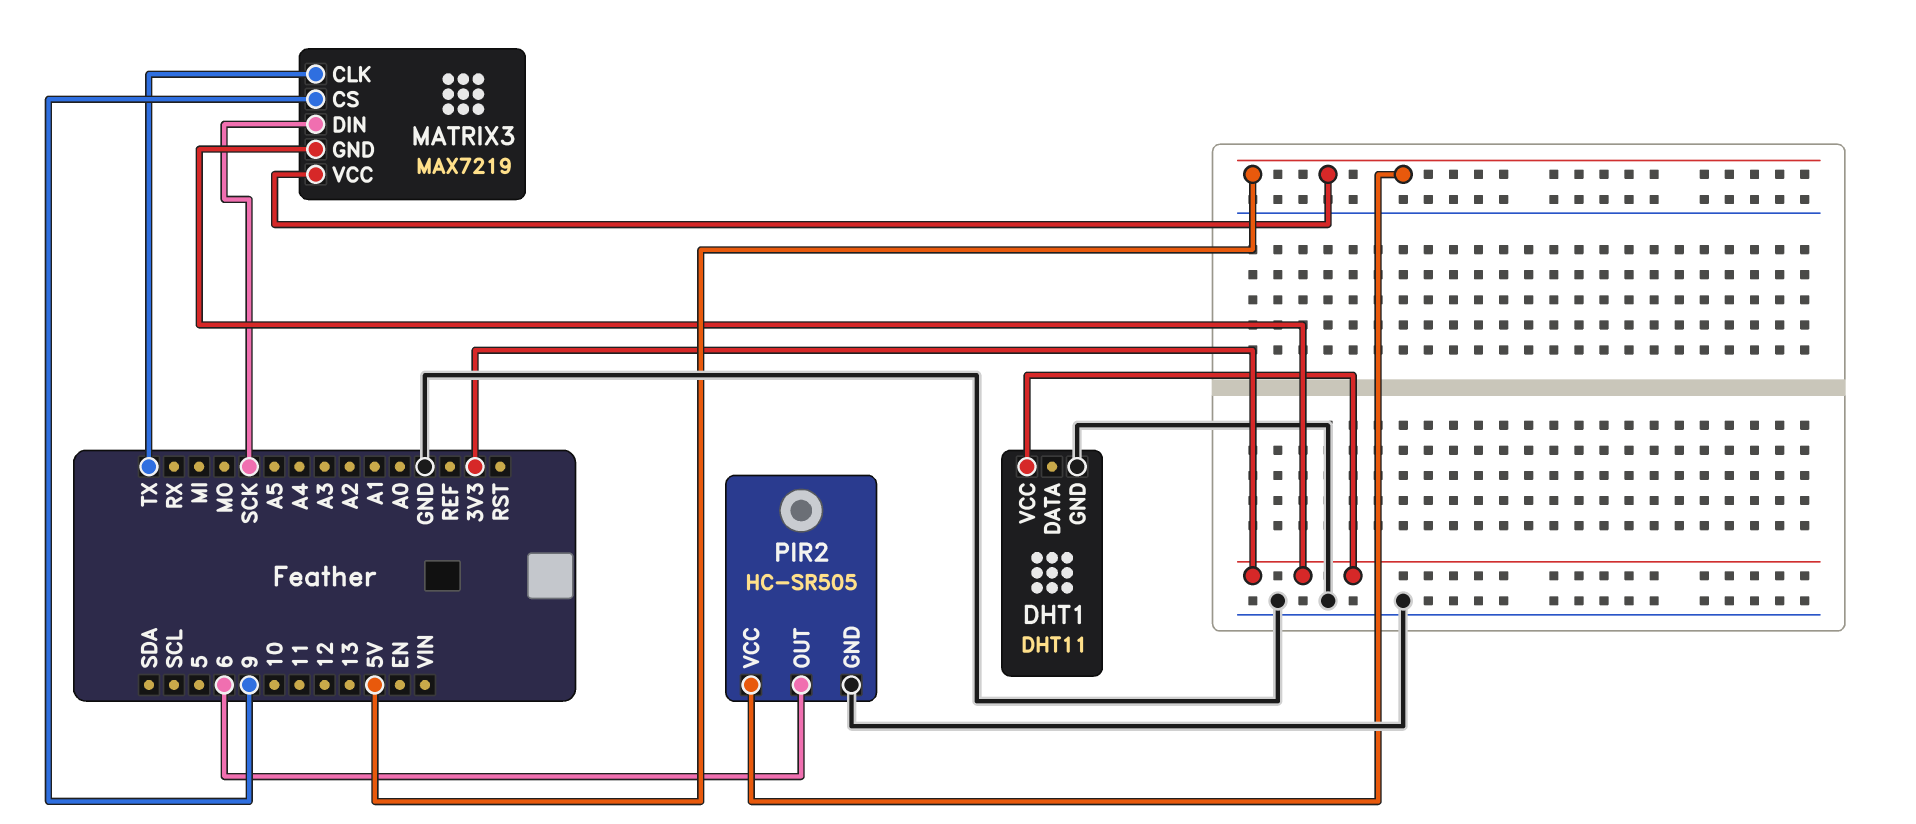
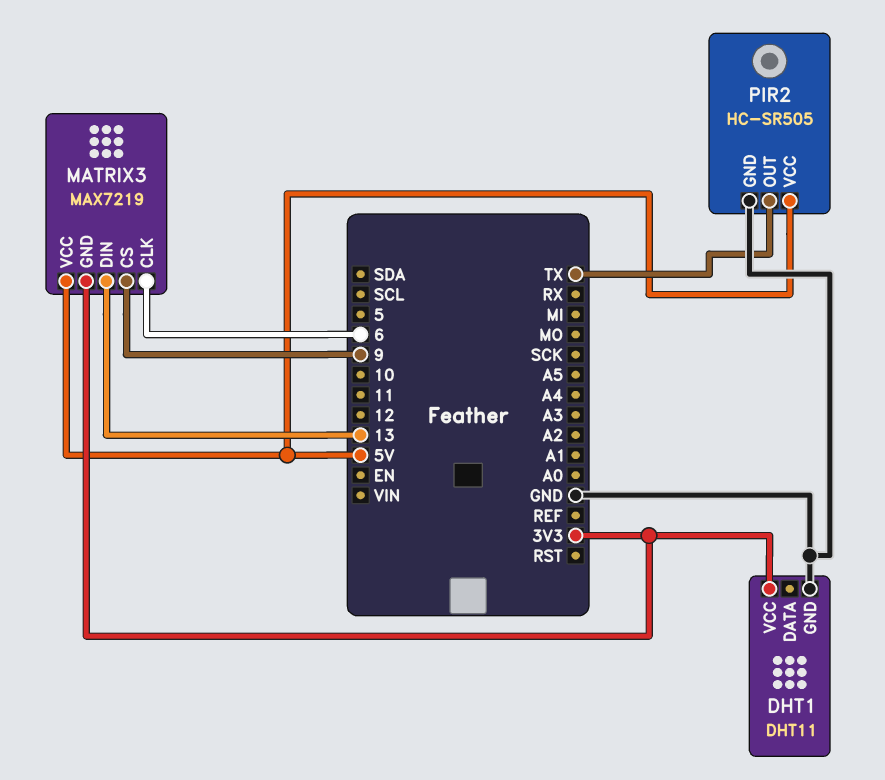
MATRIX3 pin CLK: TX -> 6
MATRIX3 pin DIN: SCK -> 13
PIR2 pin OUT: 6 -> TX

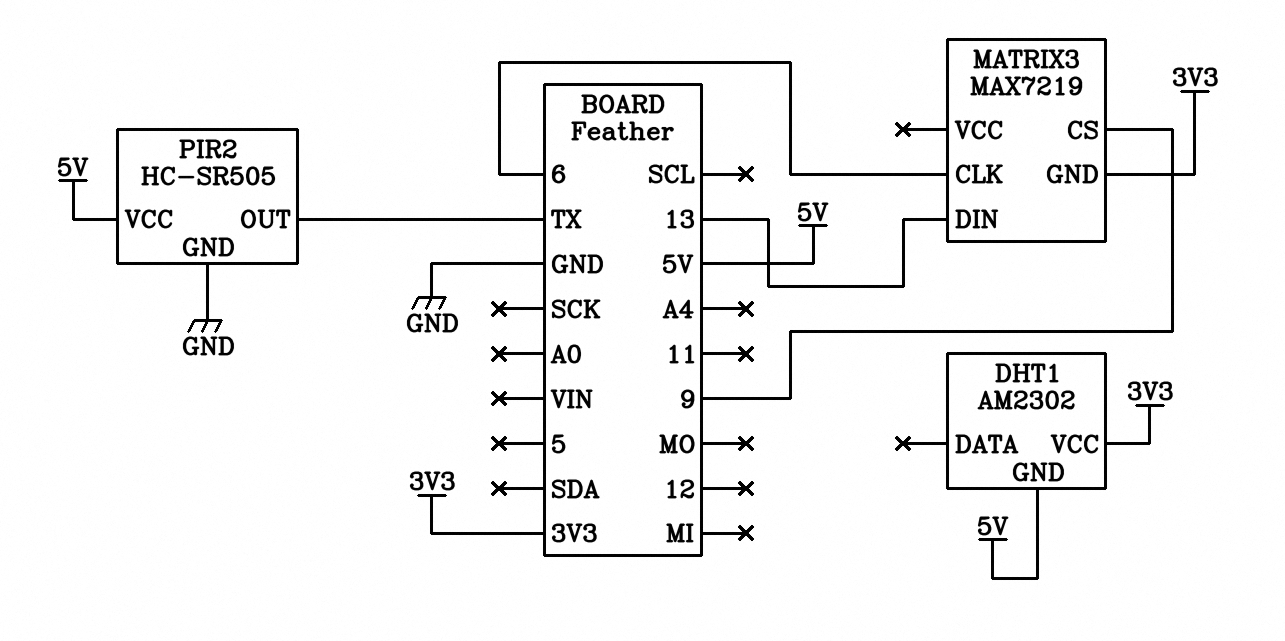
DHT1: DHT11 -> AM2302
DHT1 pin GND: GND -> 5V
MATRIX3 pin VCC: 5V -> none

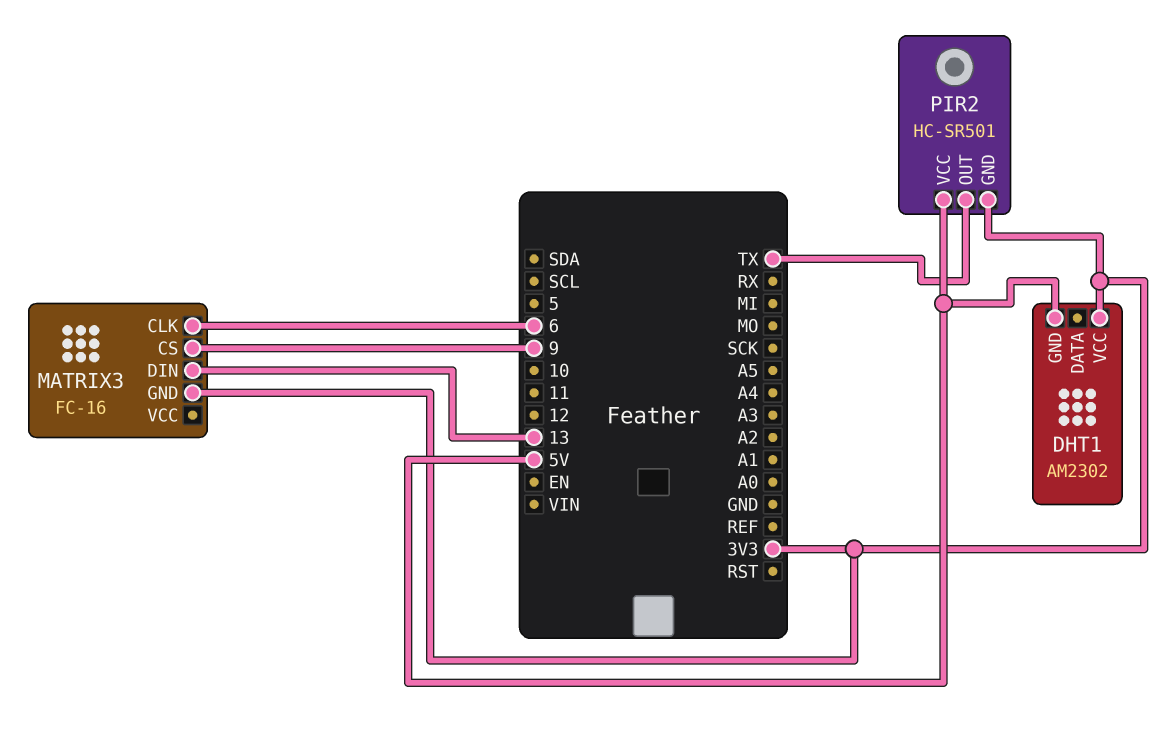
MATRIX3: MAX7219 -> FC-16
PIR2: HC-SR505 -> HC-SR501
PIR2 pin GND: GND -> 3V3

